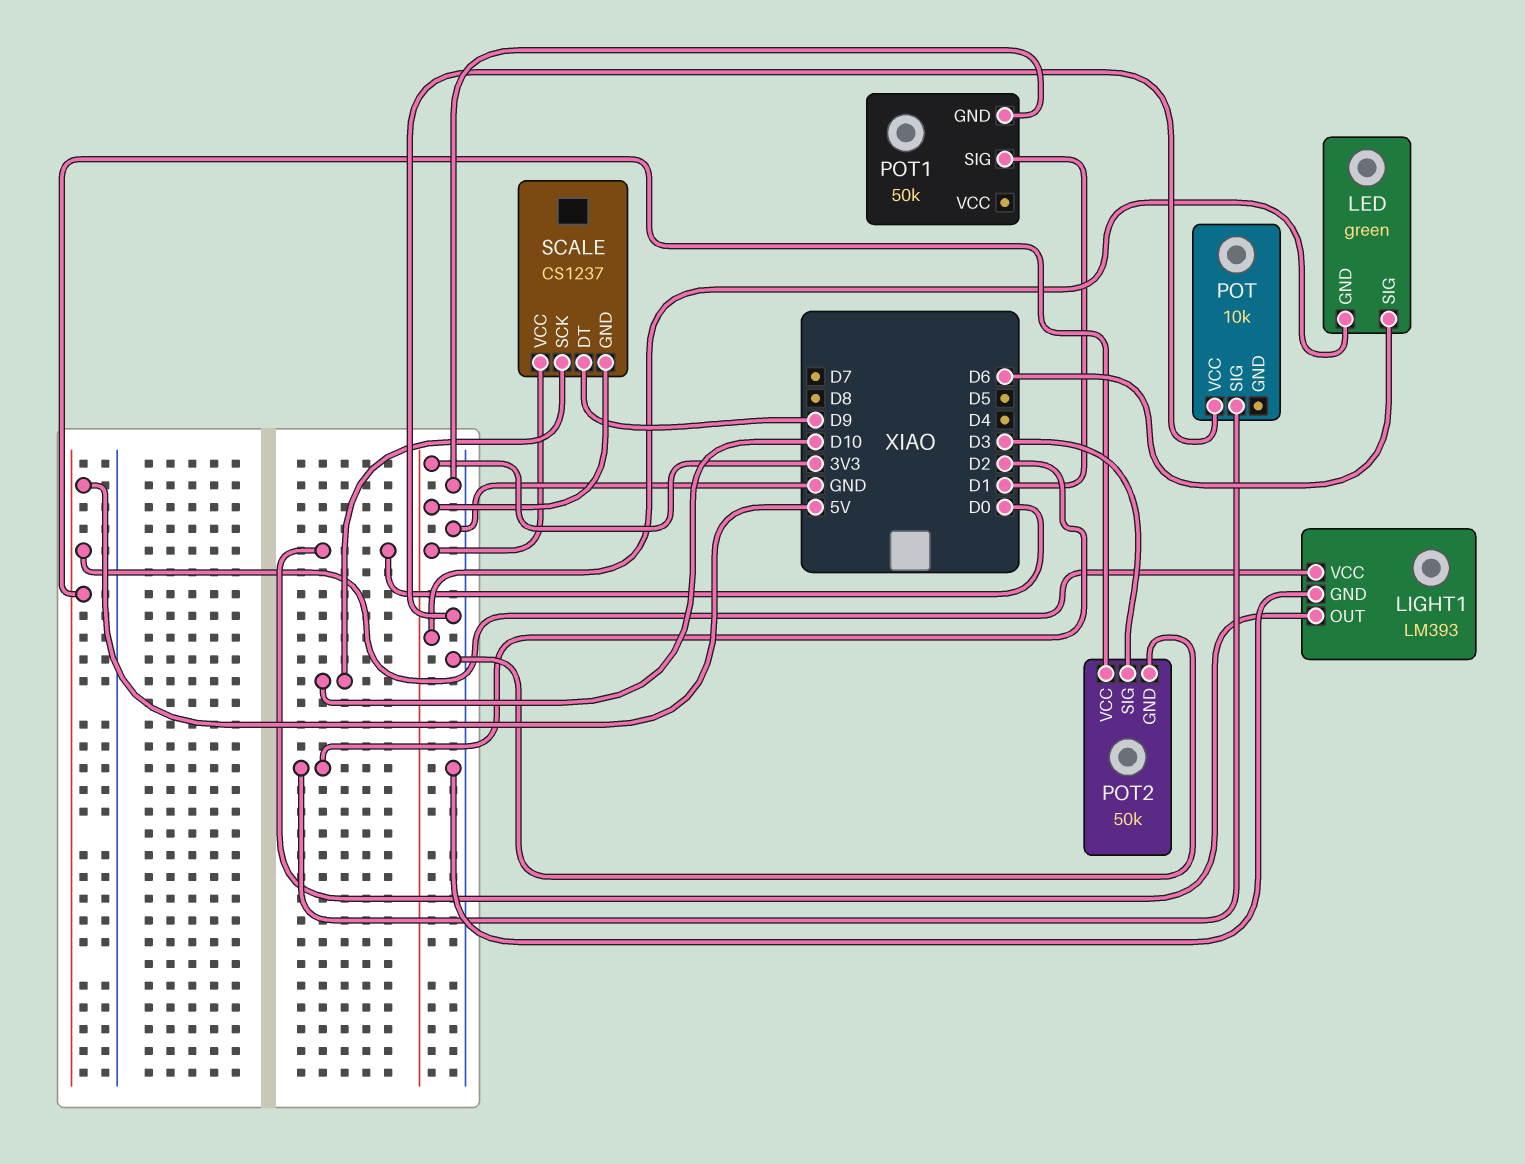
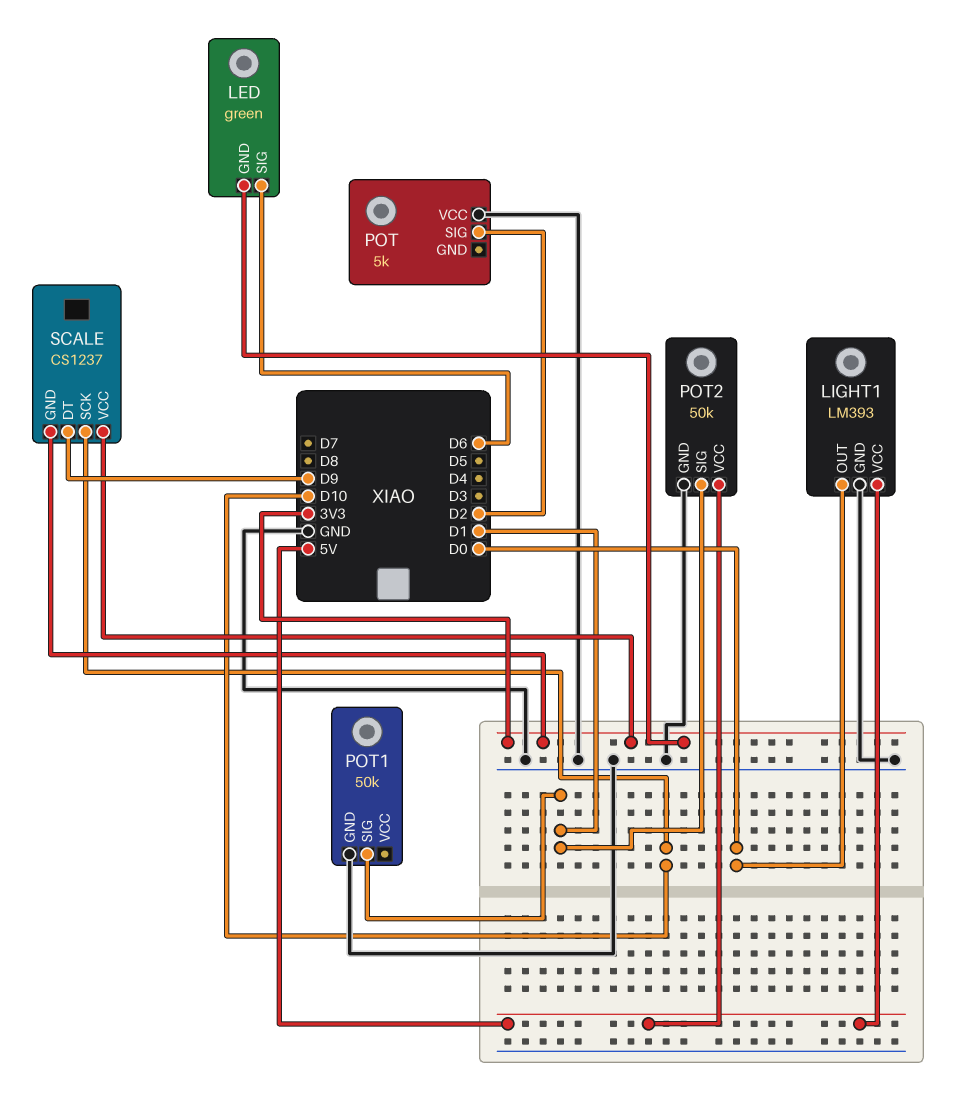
POT: 10k -> 5k
POT2 pin SIG: D3 -> D1

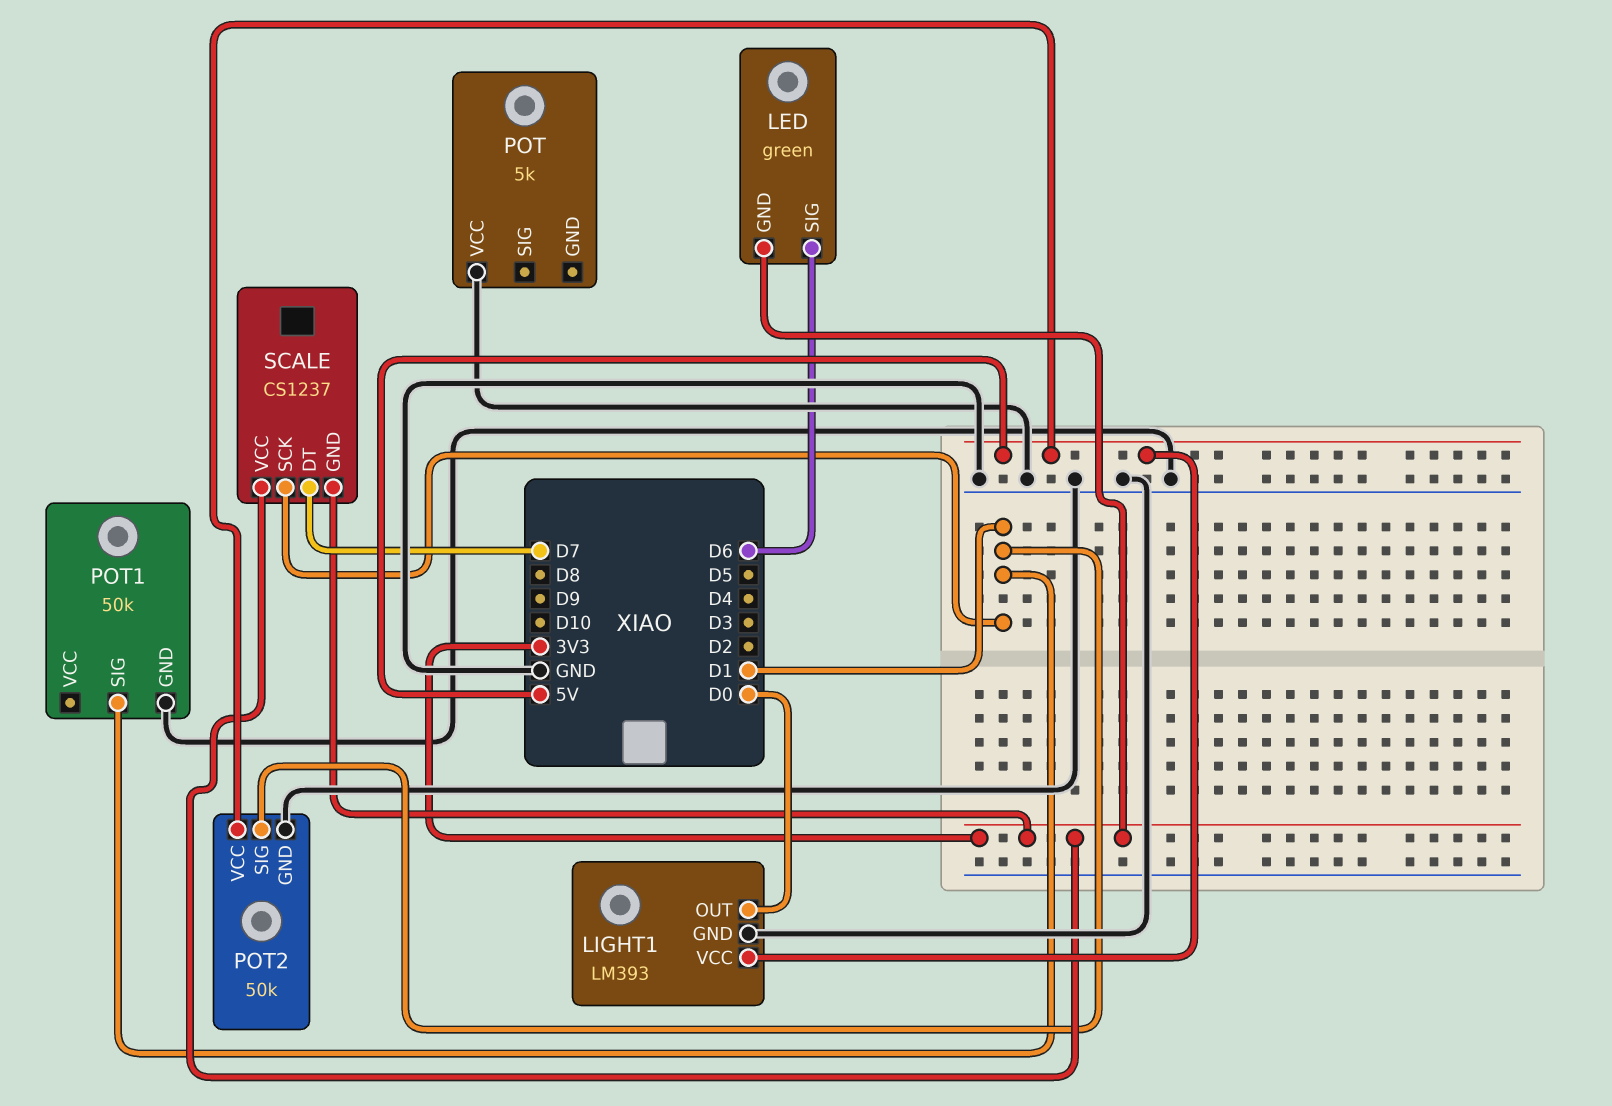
POT pin SIG: D2 -> none
SCALE pin DT: D9 -> D7
SCALE pin SCK: D10 -> D1

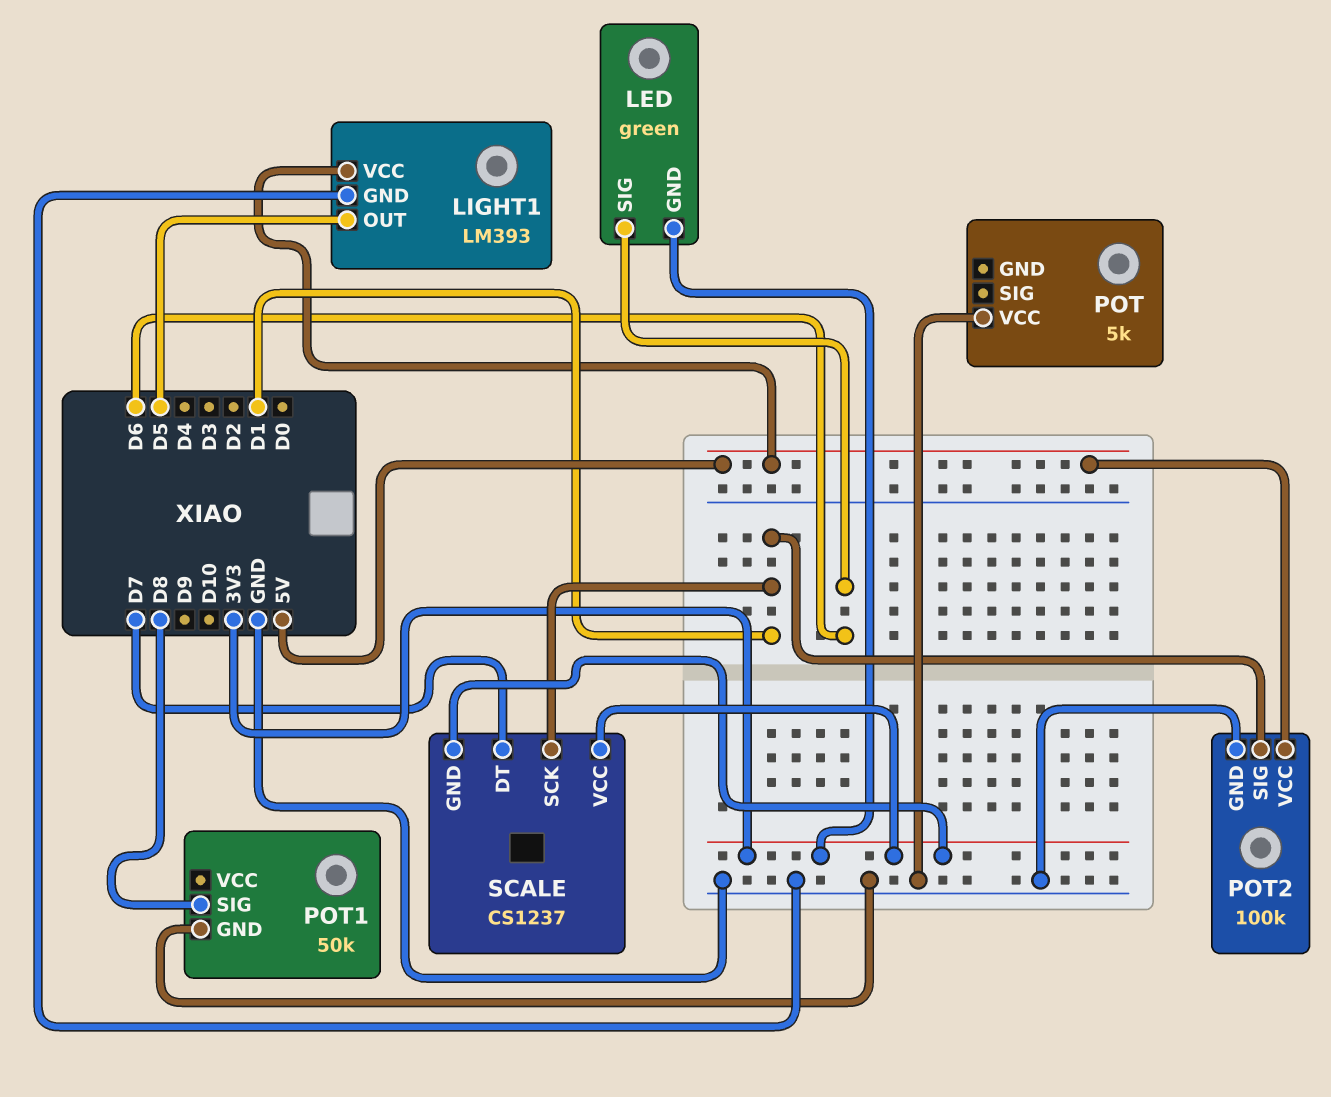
LIGHT1 pin OUT: D0 -> D5
POT1 pin SIG: D1 -> D8
POT2: 50k -> 100k

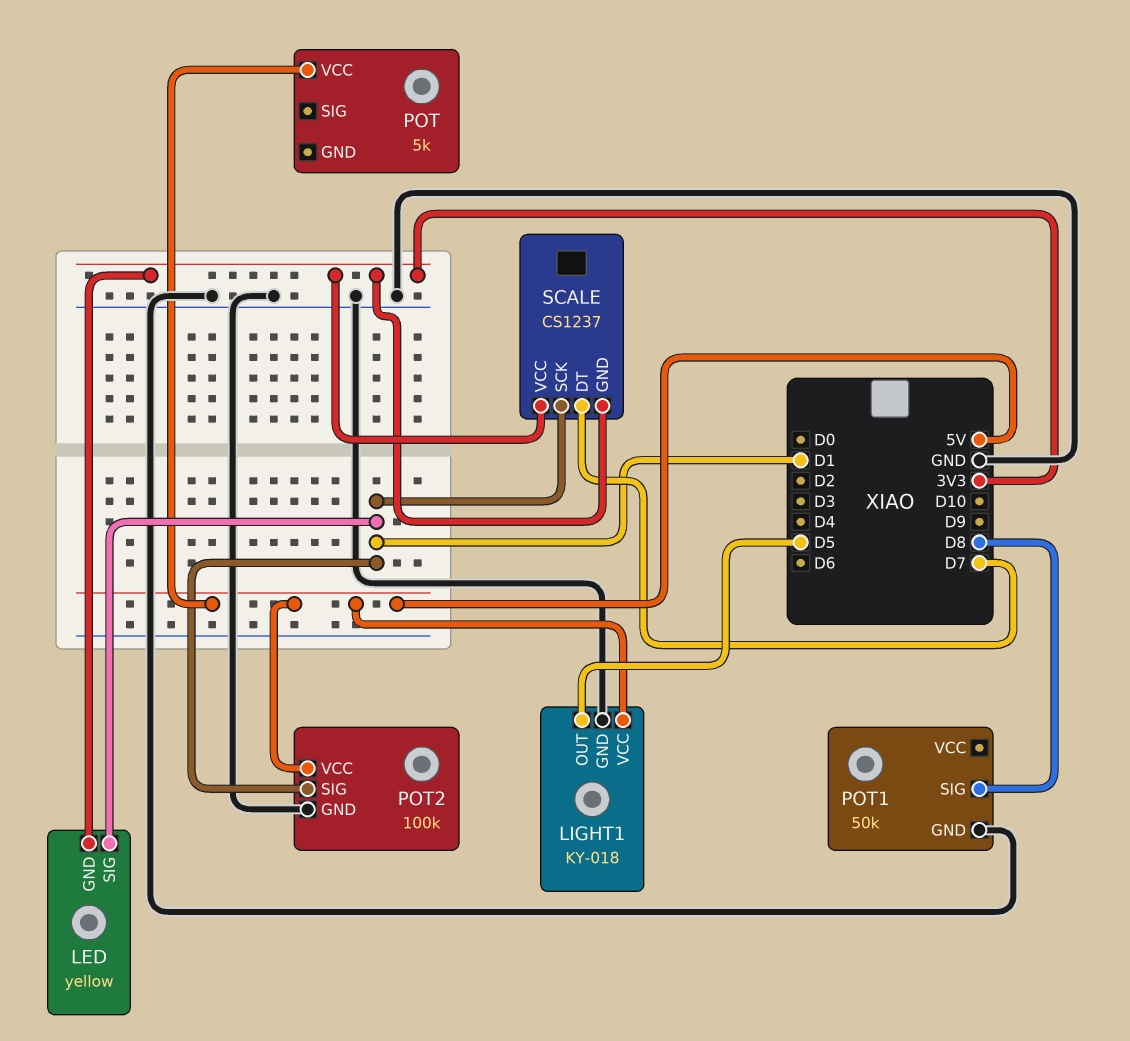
LED: green -> yellow
LED pin SIG: D6 -> D1
LIGHT1: LM393 -> KY-018
POT pin VCC: GND -> 5V

